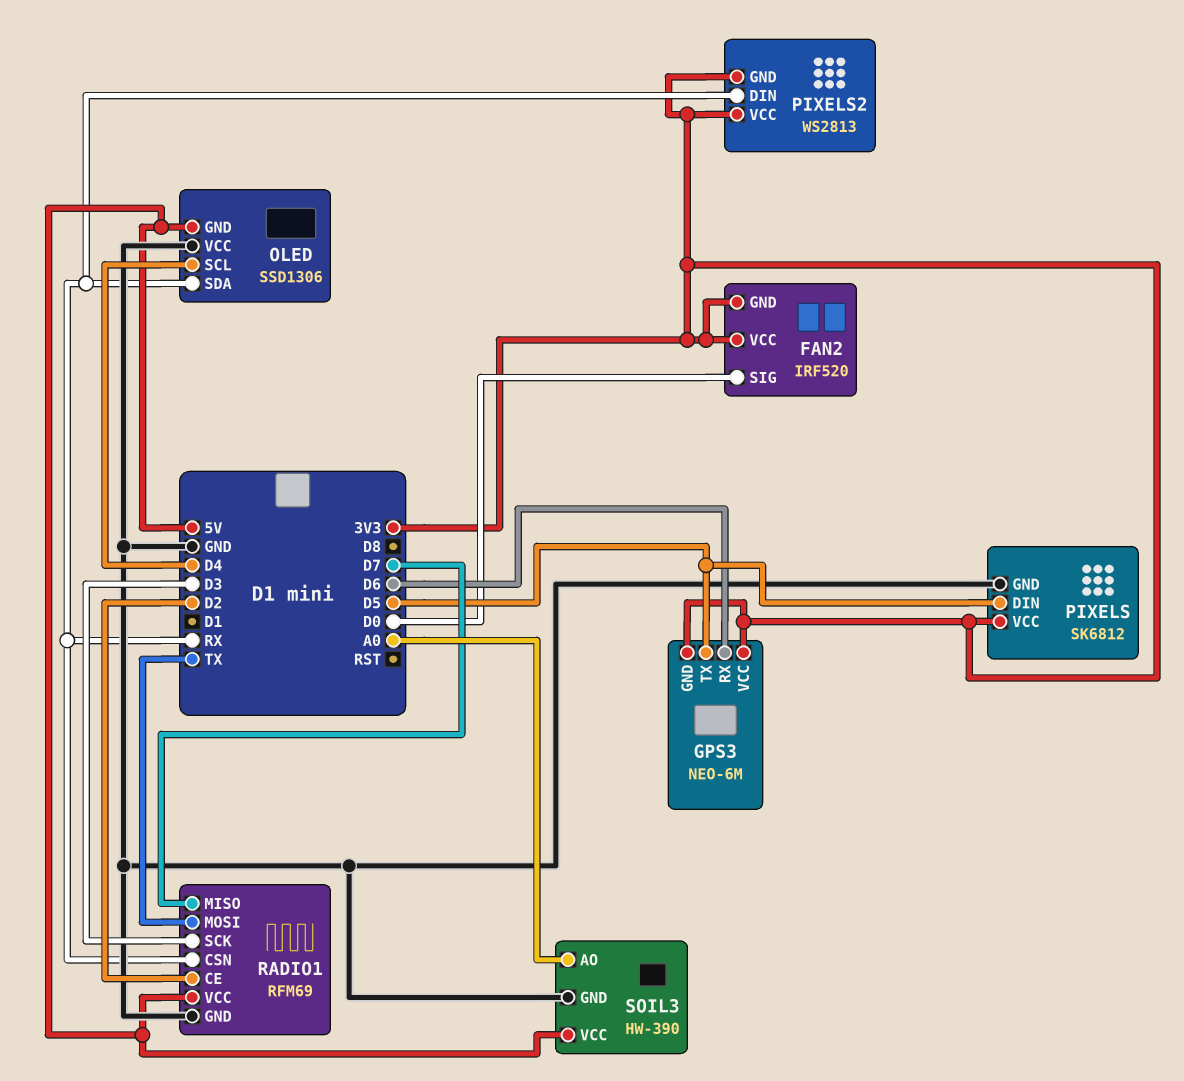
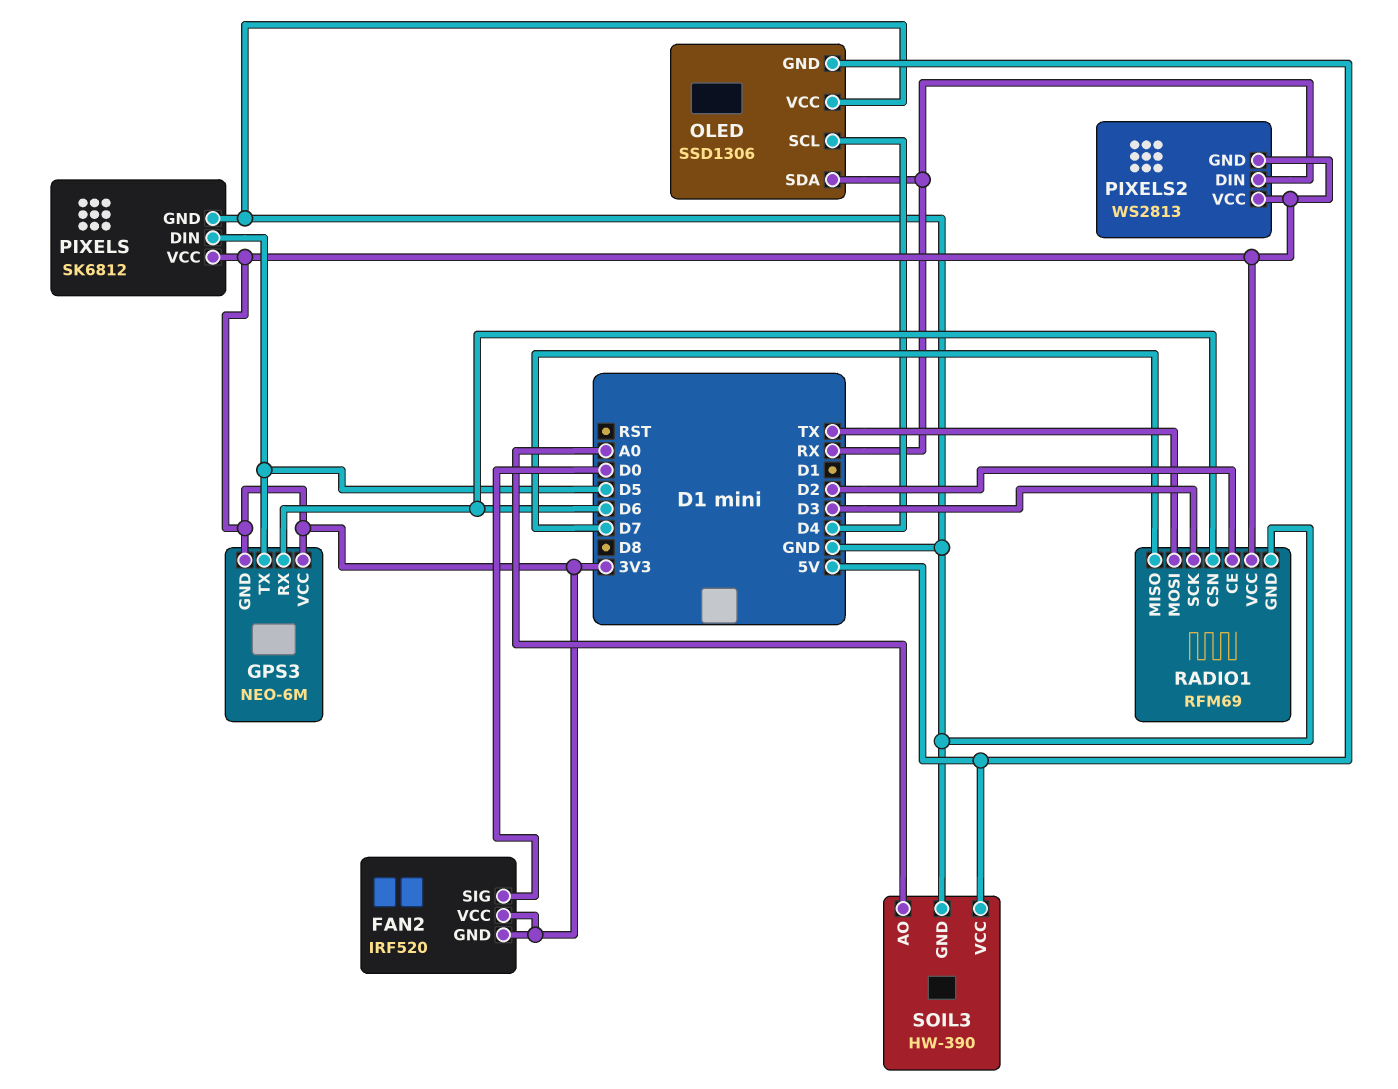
RADIO1 pin CSN: RX -> D6
RADIO1 pin VCC: 5V -> 3V3

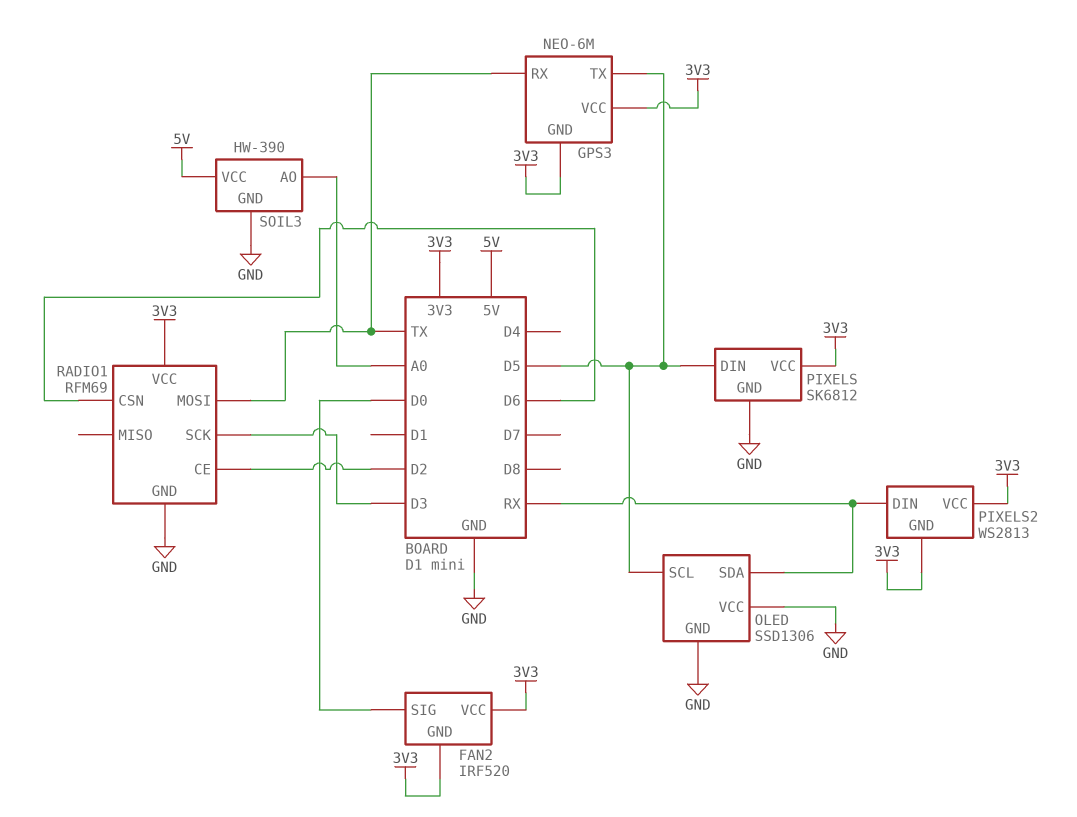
GPS3 pin RX: D6 -> TX
OLED pin GND: 5V -> GND
OLED pin SCL: D4 -> D5
RADIO1 pin MISO: D7 -> none

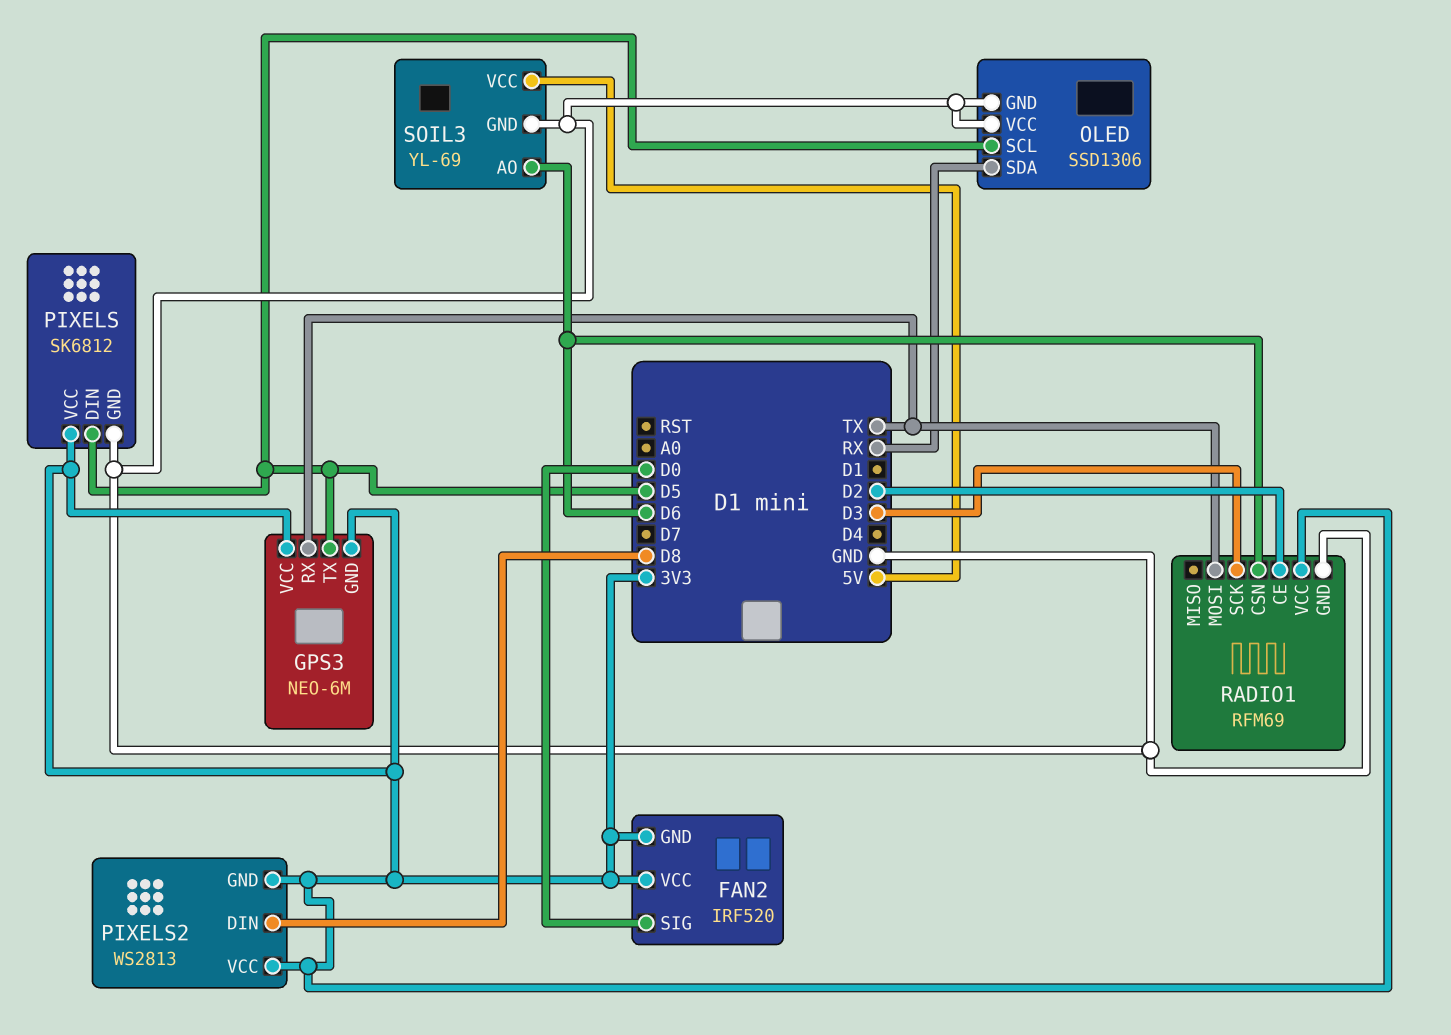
PIXELS2 pin DIN: RX -> D8
SOIL3: HW-390 -> YL-69
SOIL3 pin AO: A0 -> D6

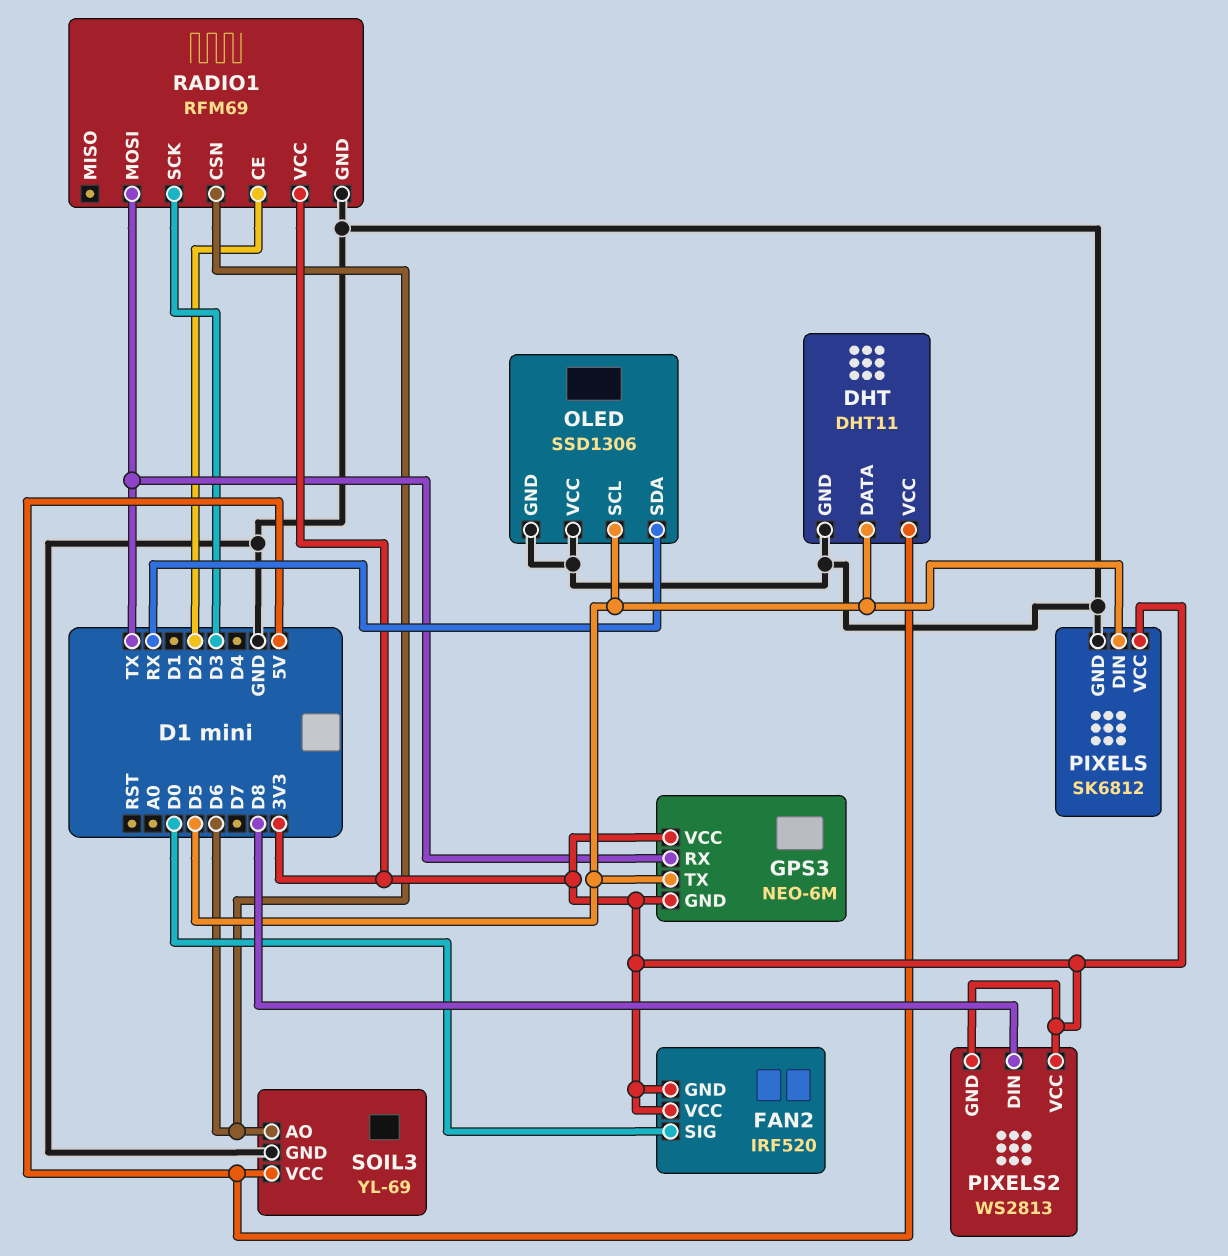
DHT: none -> DHT11
DHT pin DATA: none -> D5
DHT pin GND: none -> GND
DHT pin VCC: none -> 5V

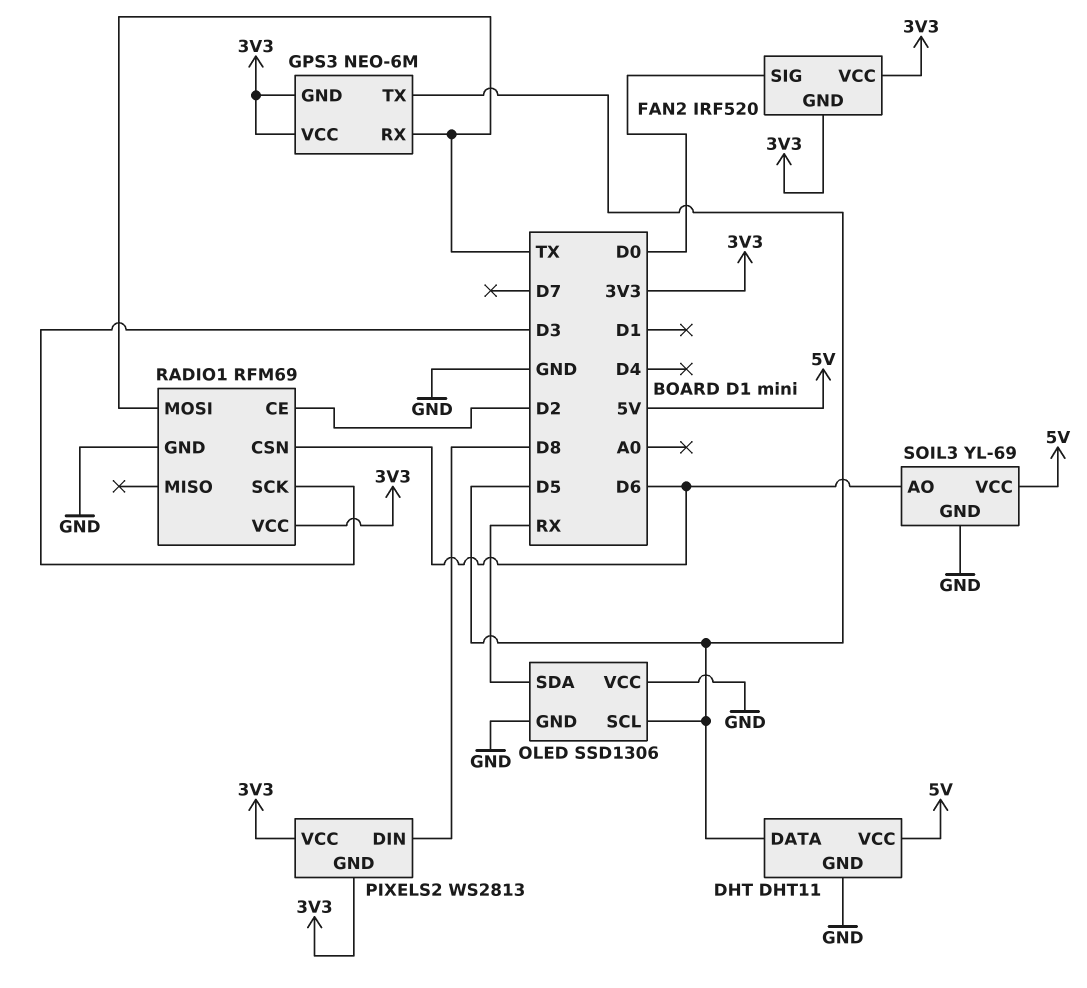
PIXELS: SK6812 -> none
PIXELS pin DIN: D5 -> none
PIXELS pin GND: GND -> none
PIXELS pin VCC: 3V3 -> none

